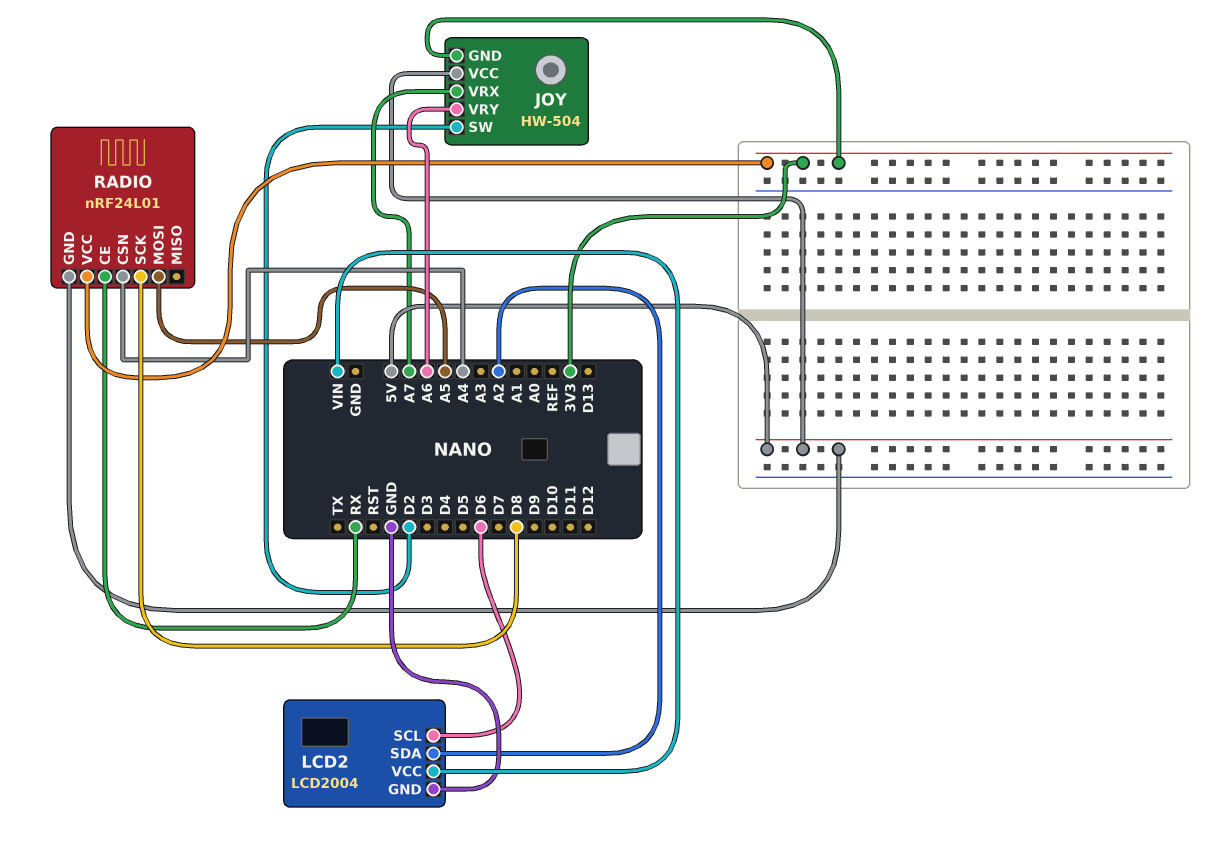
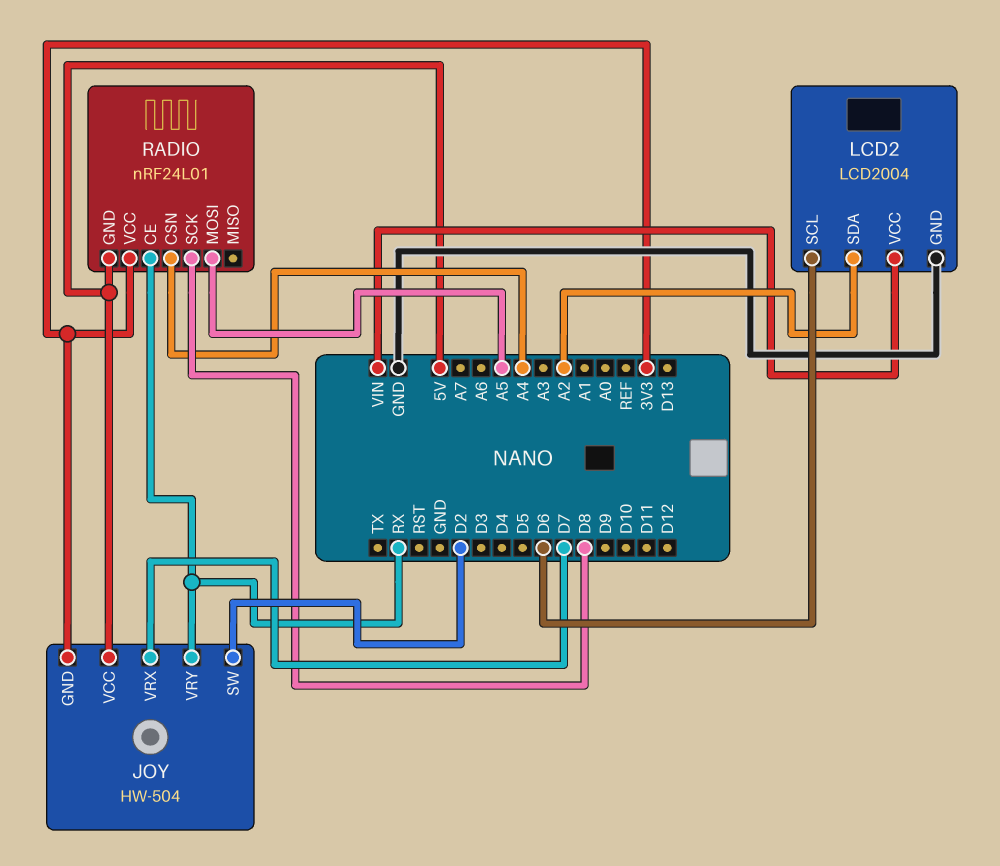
JOY pin VRX: A7 -> D7
JOY pin VRY: A6 -> RX

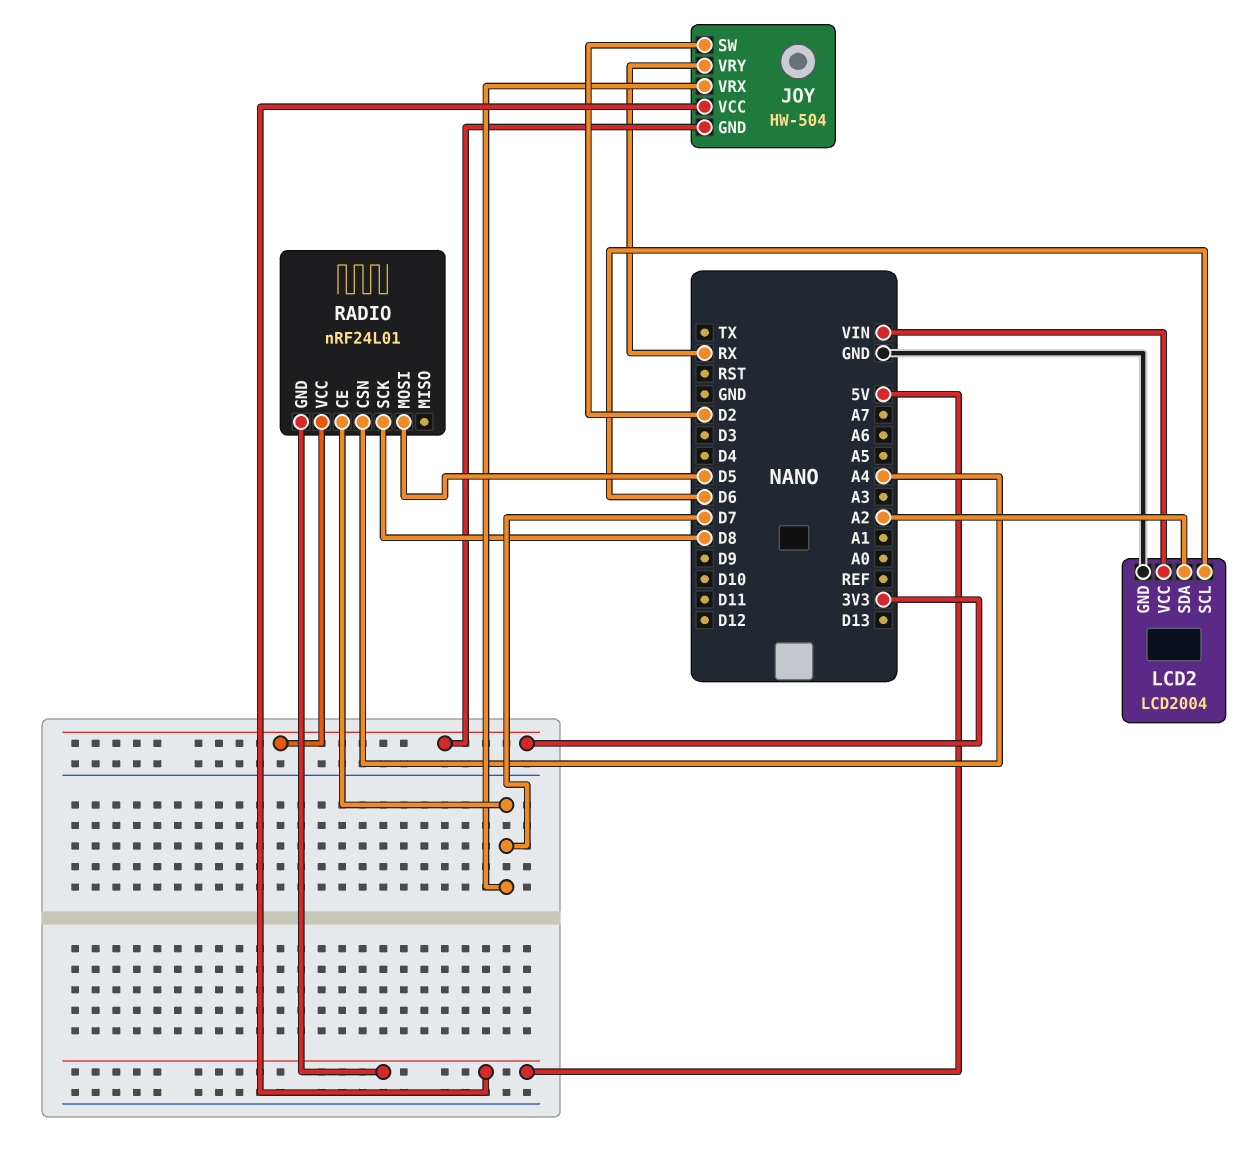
RADIO pin CE: RX -> D7
RADIO pin MOSI: A5 -> D5

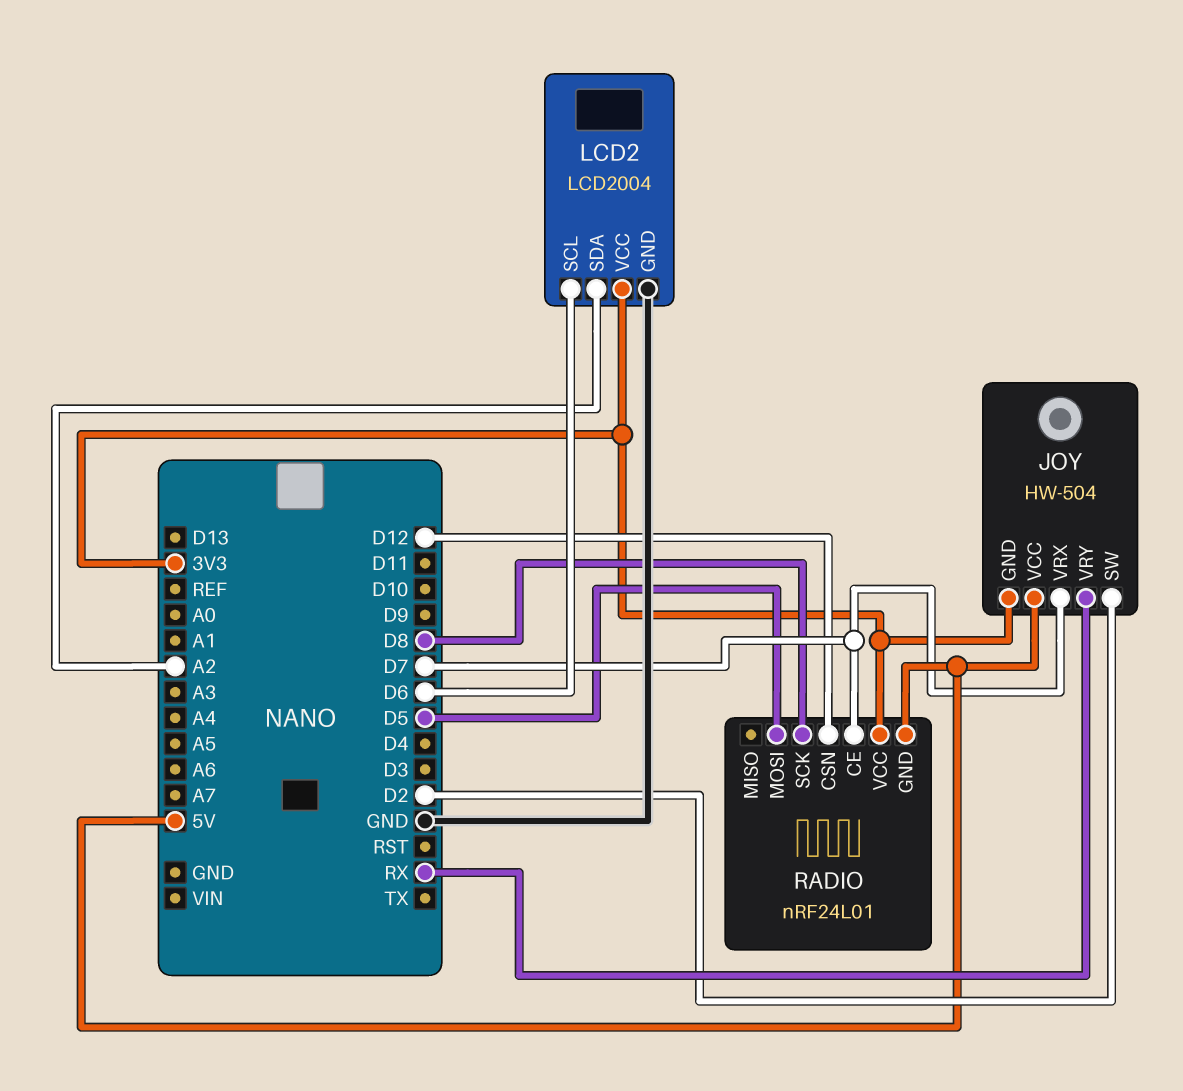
LCD2 pin VCC: VIN -> 3V3
RADIO pin CSN: A4 -> D12

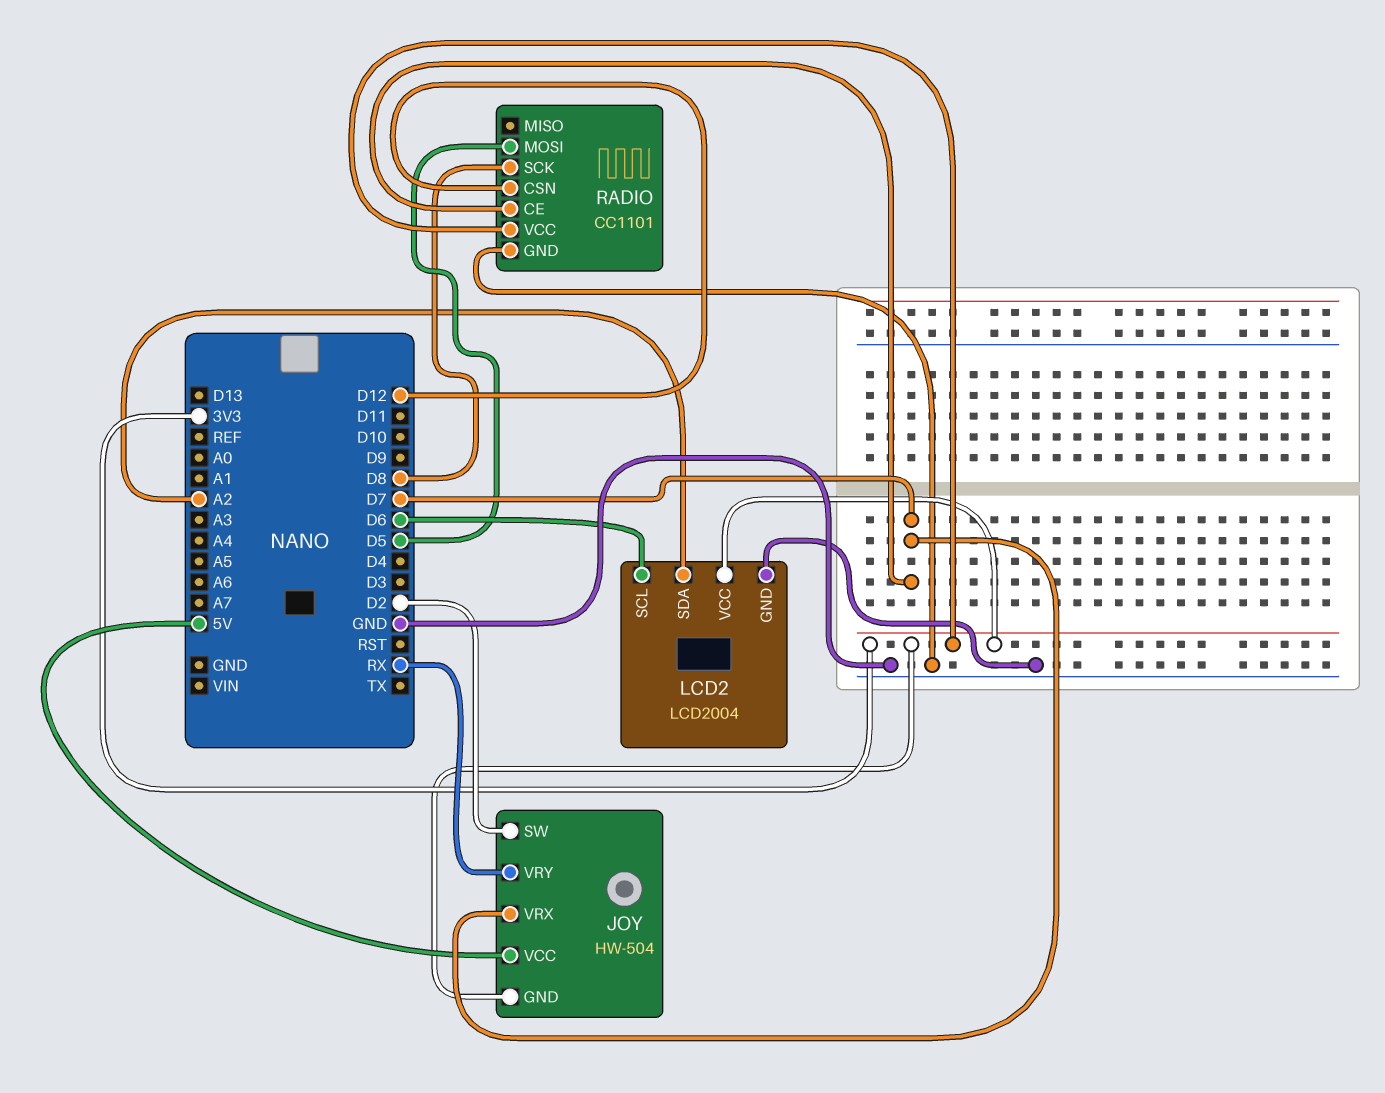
RADIO: nRF24L01 -> CC1101
RADIO pin GND: 5V -> GND

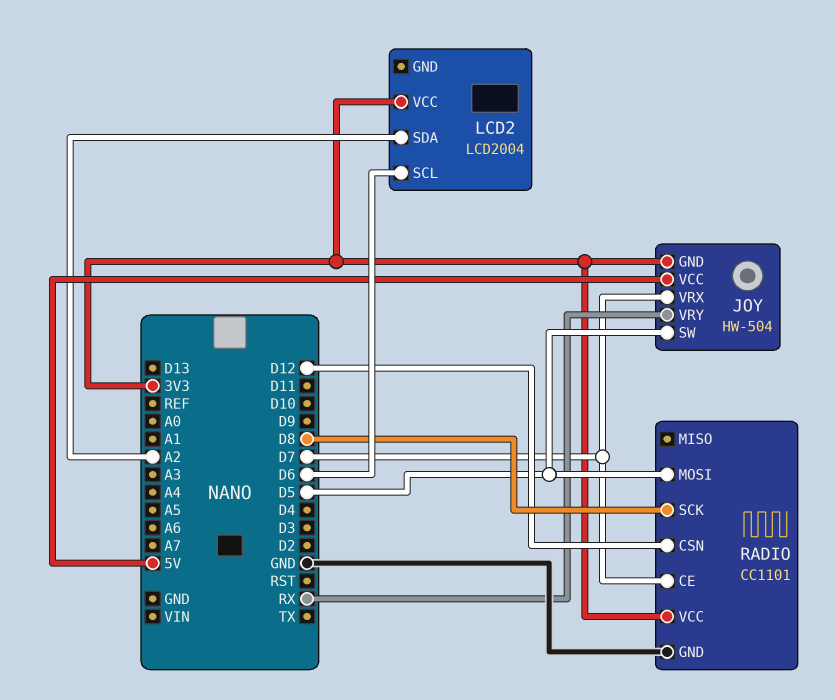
JOY pin SW: D2 -> D5
LCD2 pin GND: GND -> none

